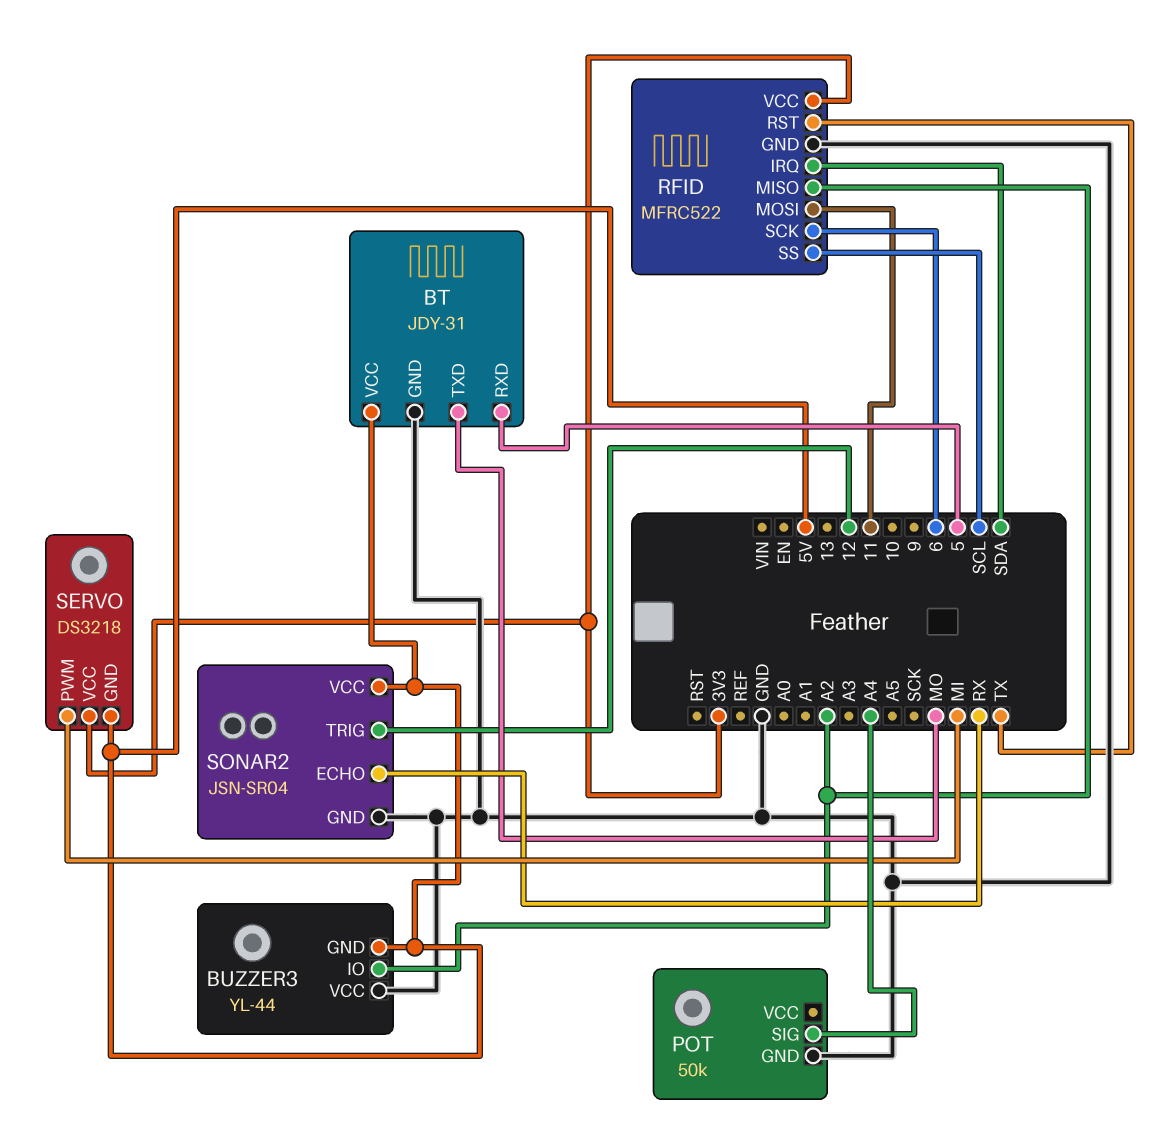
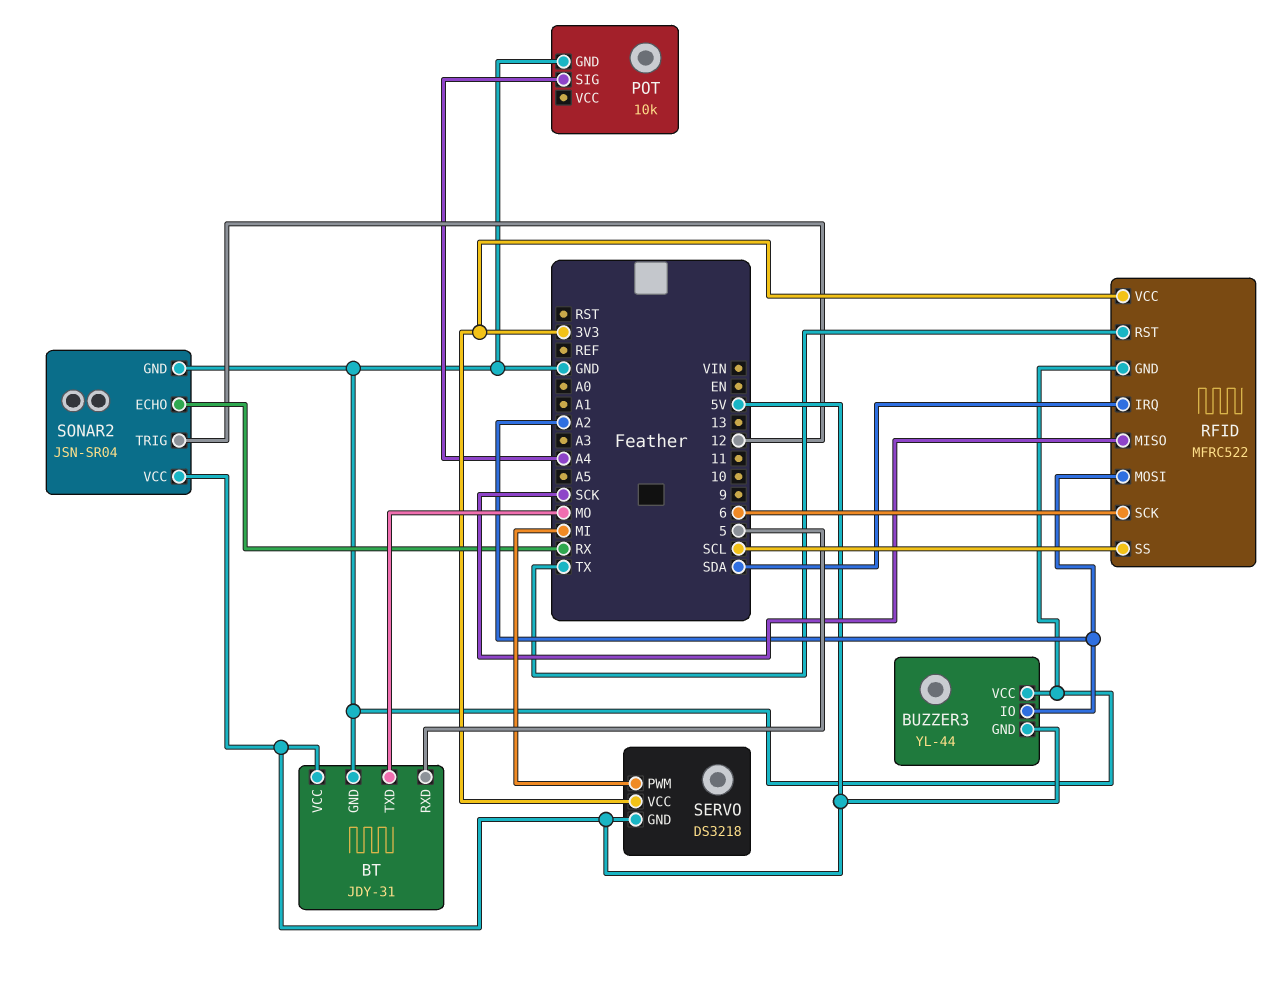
POT: 50k -> 10k
RFID pin MISO: A2 -> SCK
RFID pin MOSI: 11 -> A2

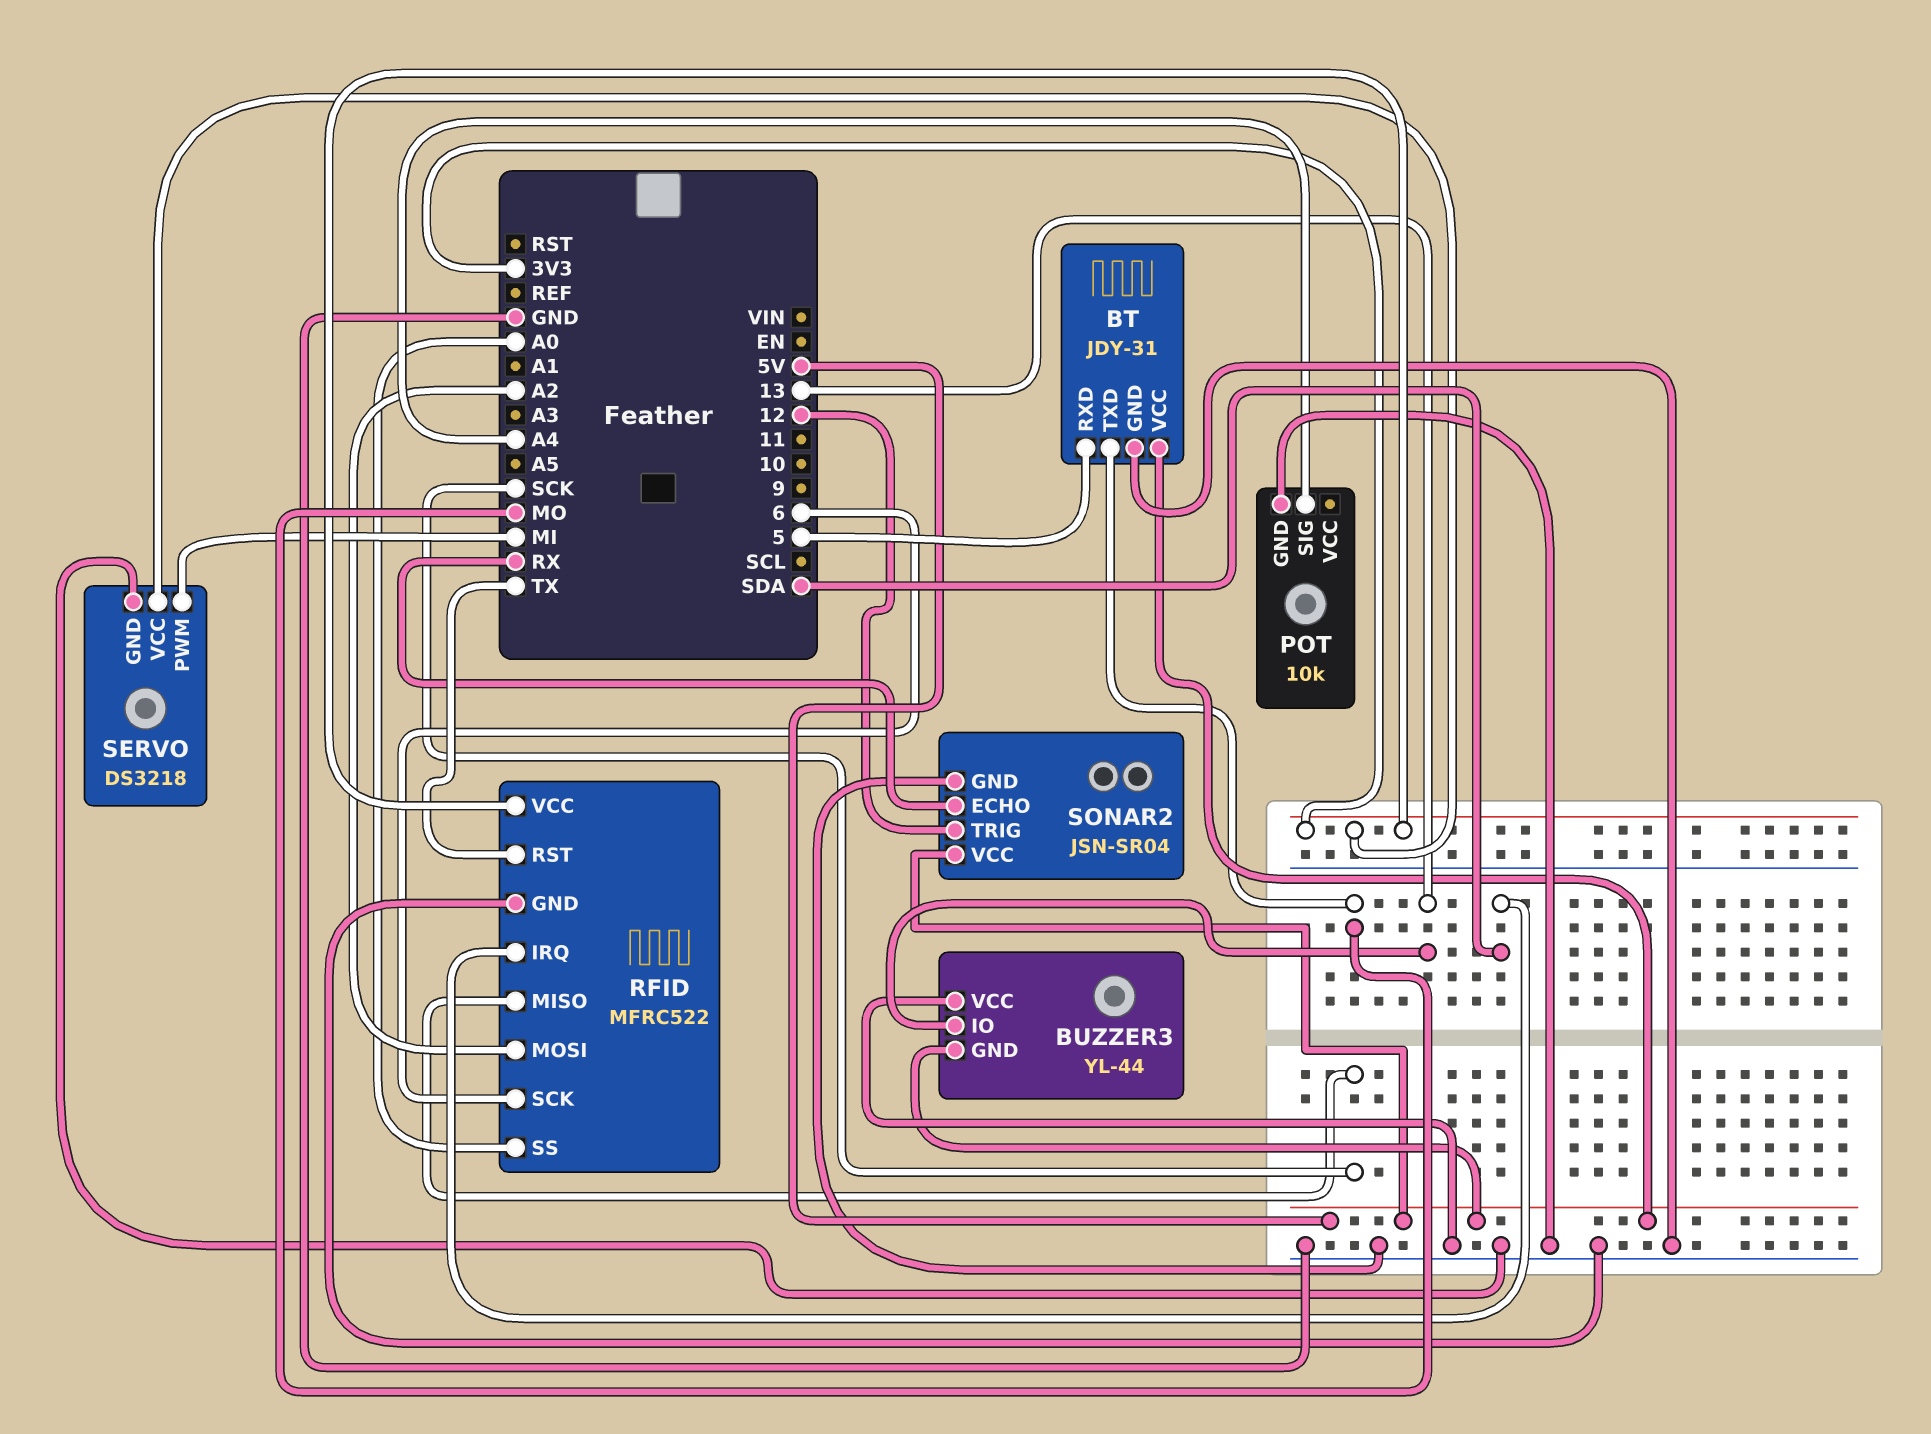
BUZZER3 pin IO: A2 -> 13
RFID pin SS: SCL -> A0
SERVO pin GND: 5V -> GND

